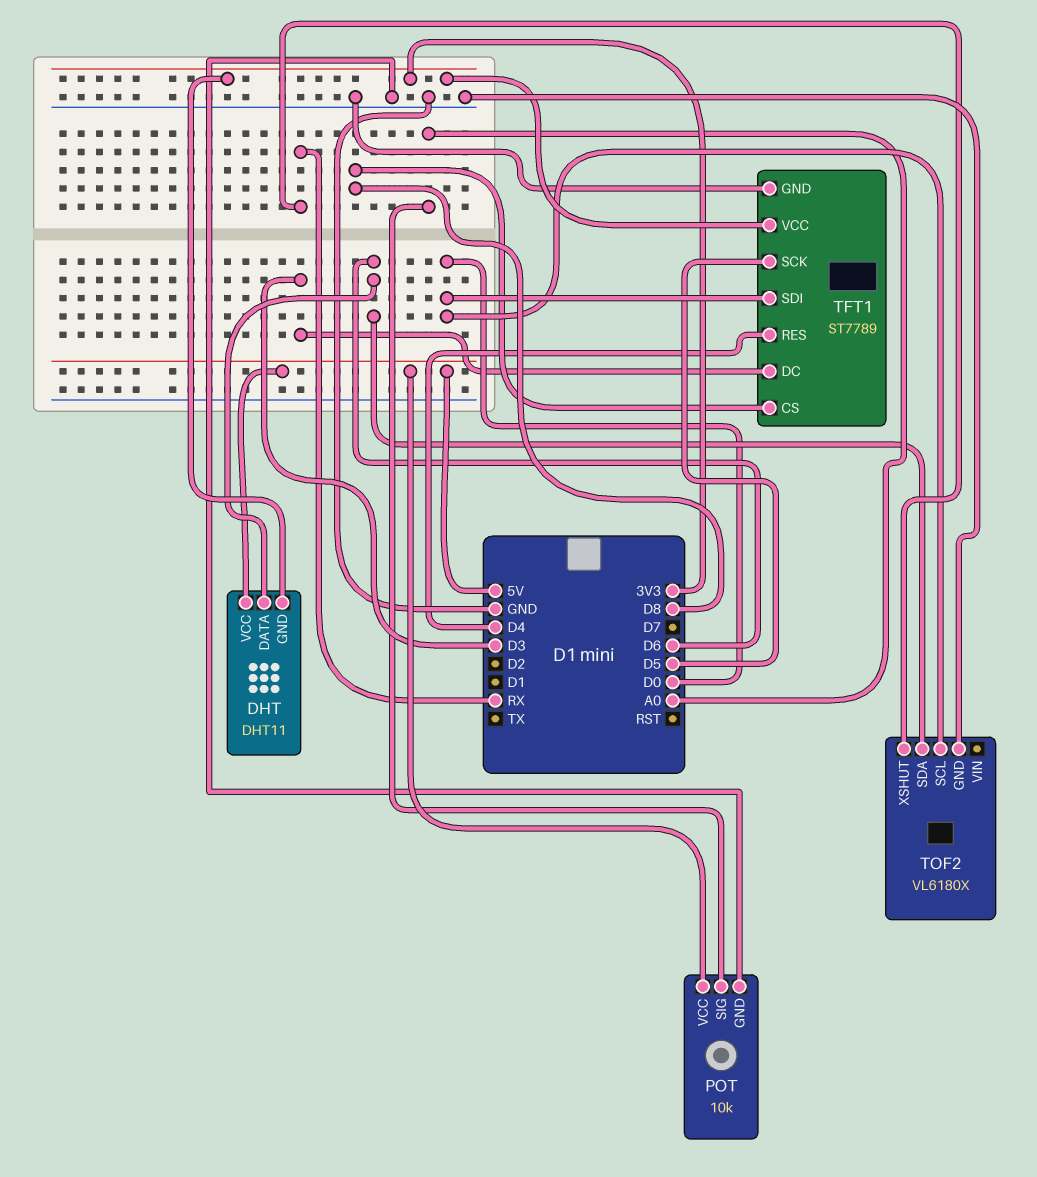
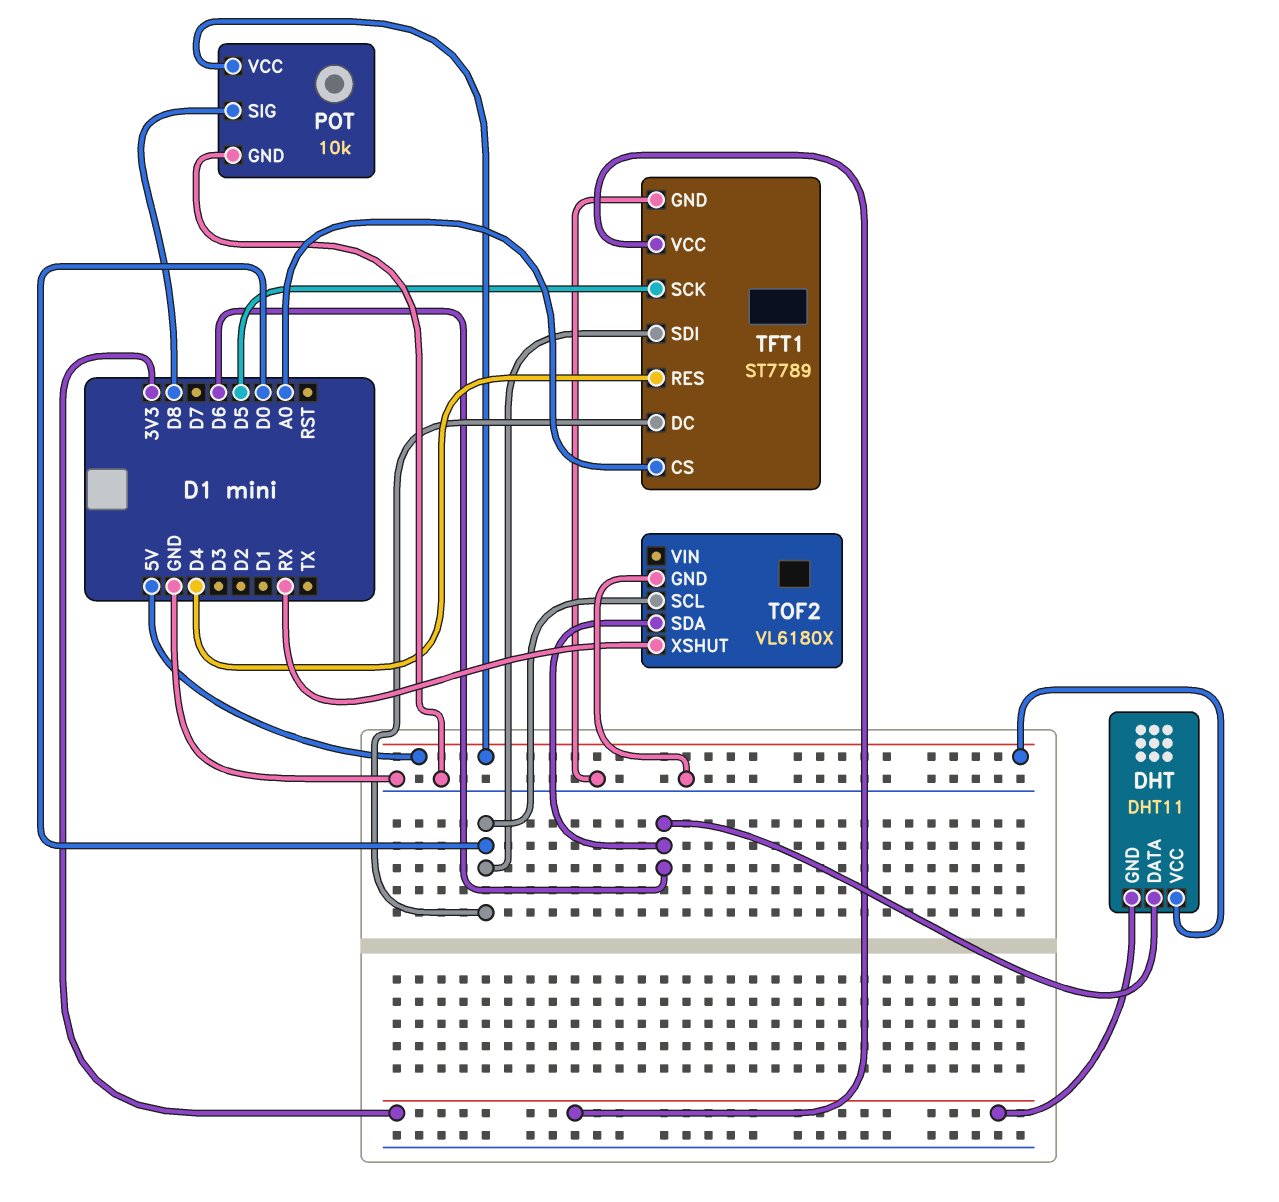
POT pin SIG: A0 -> D8
TFT1 pin CS: D8 -> A0
TFT1 pin DC: D3 -> D0

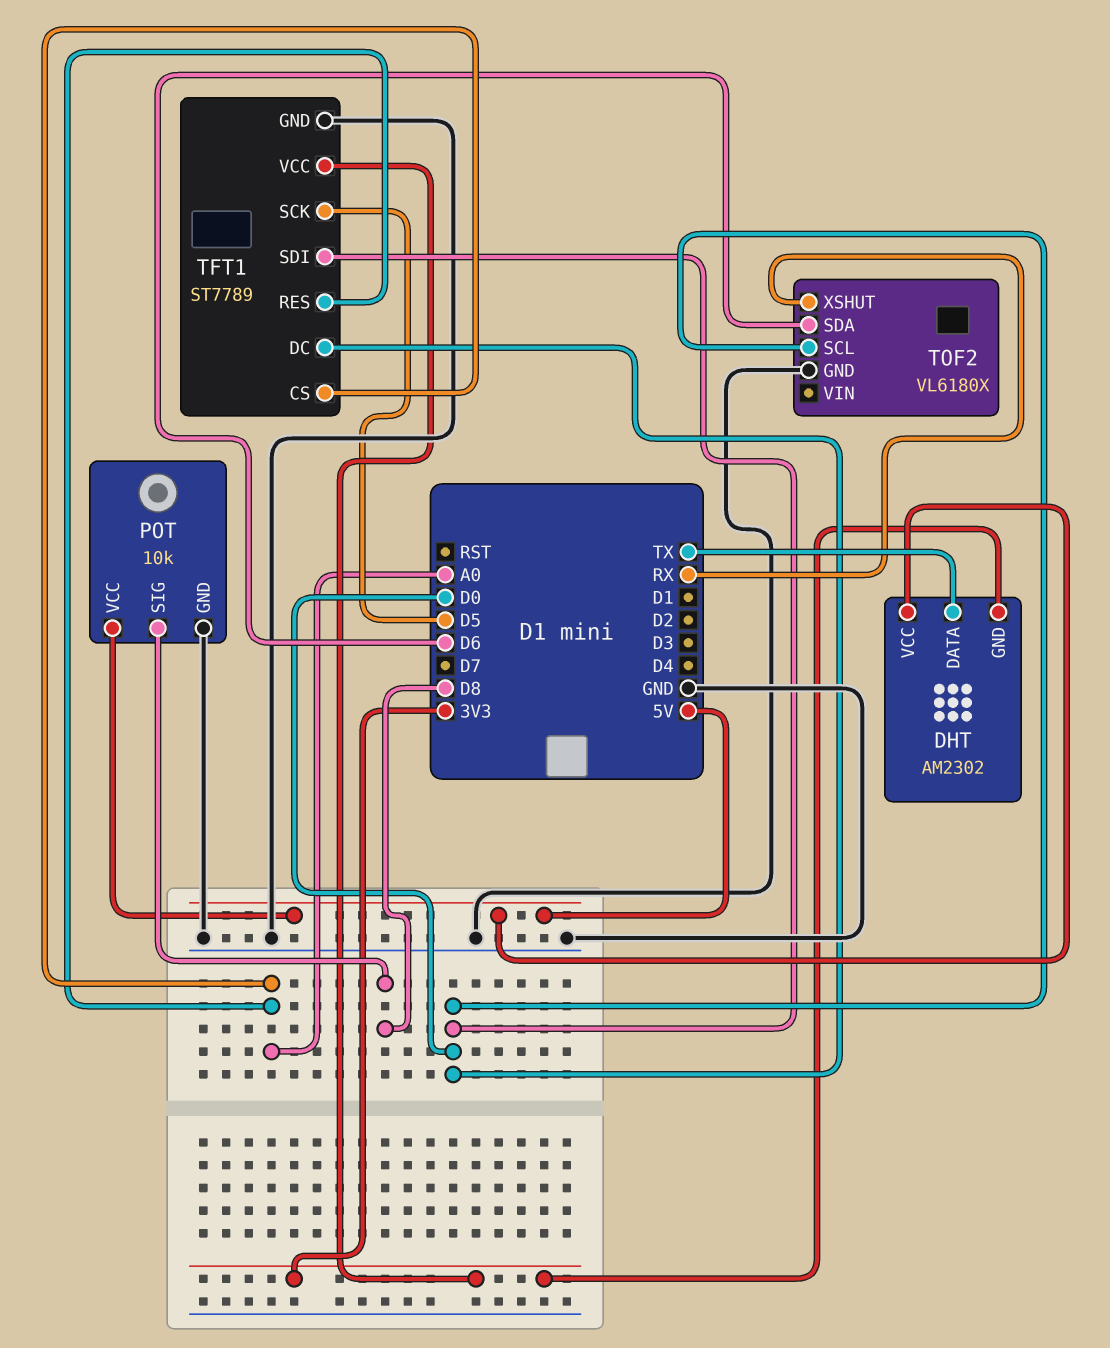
DHT: DHT11 -> AM2302
DHT pin DATA: D6 -> TX
TFT1 pin RES: D4 -> A0

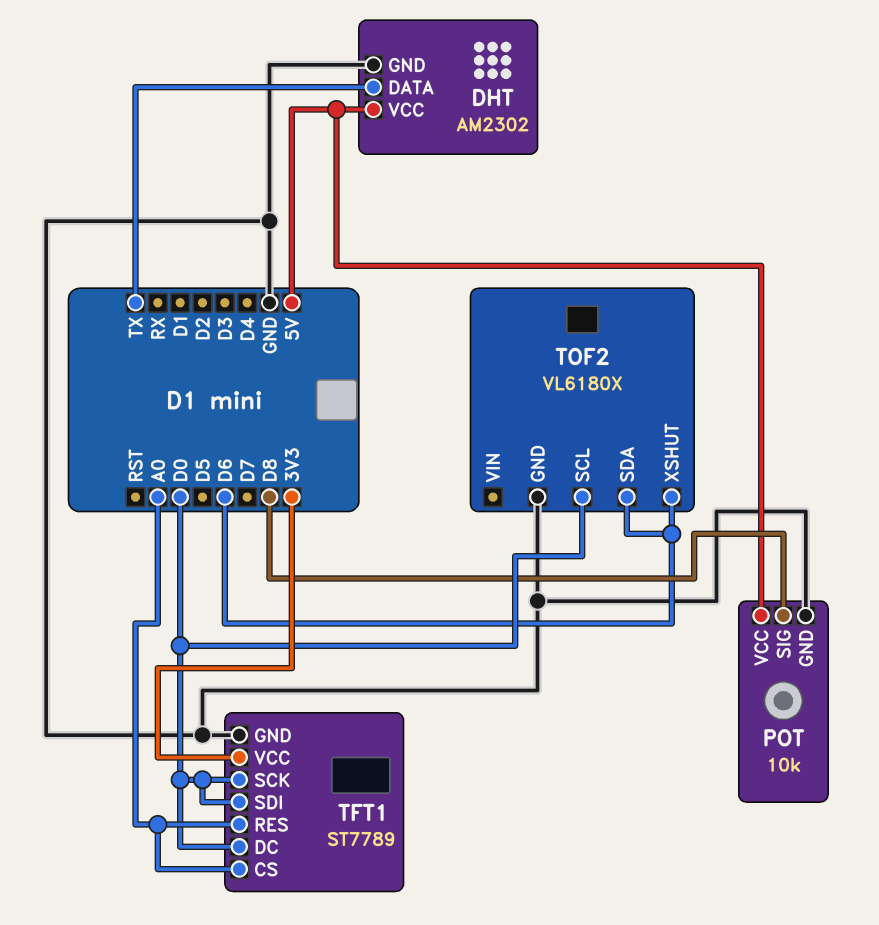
DHT pin GND: 3V3 -> GND
TFT1 pin SCK: D5 -> D0
TOF2 pin XSHUT: RX -> D6

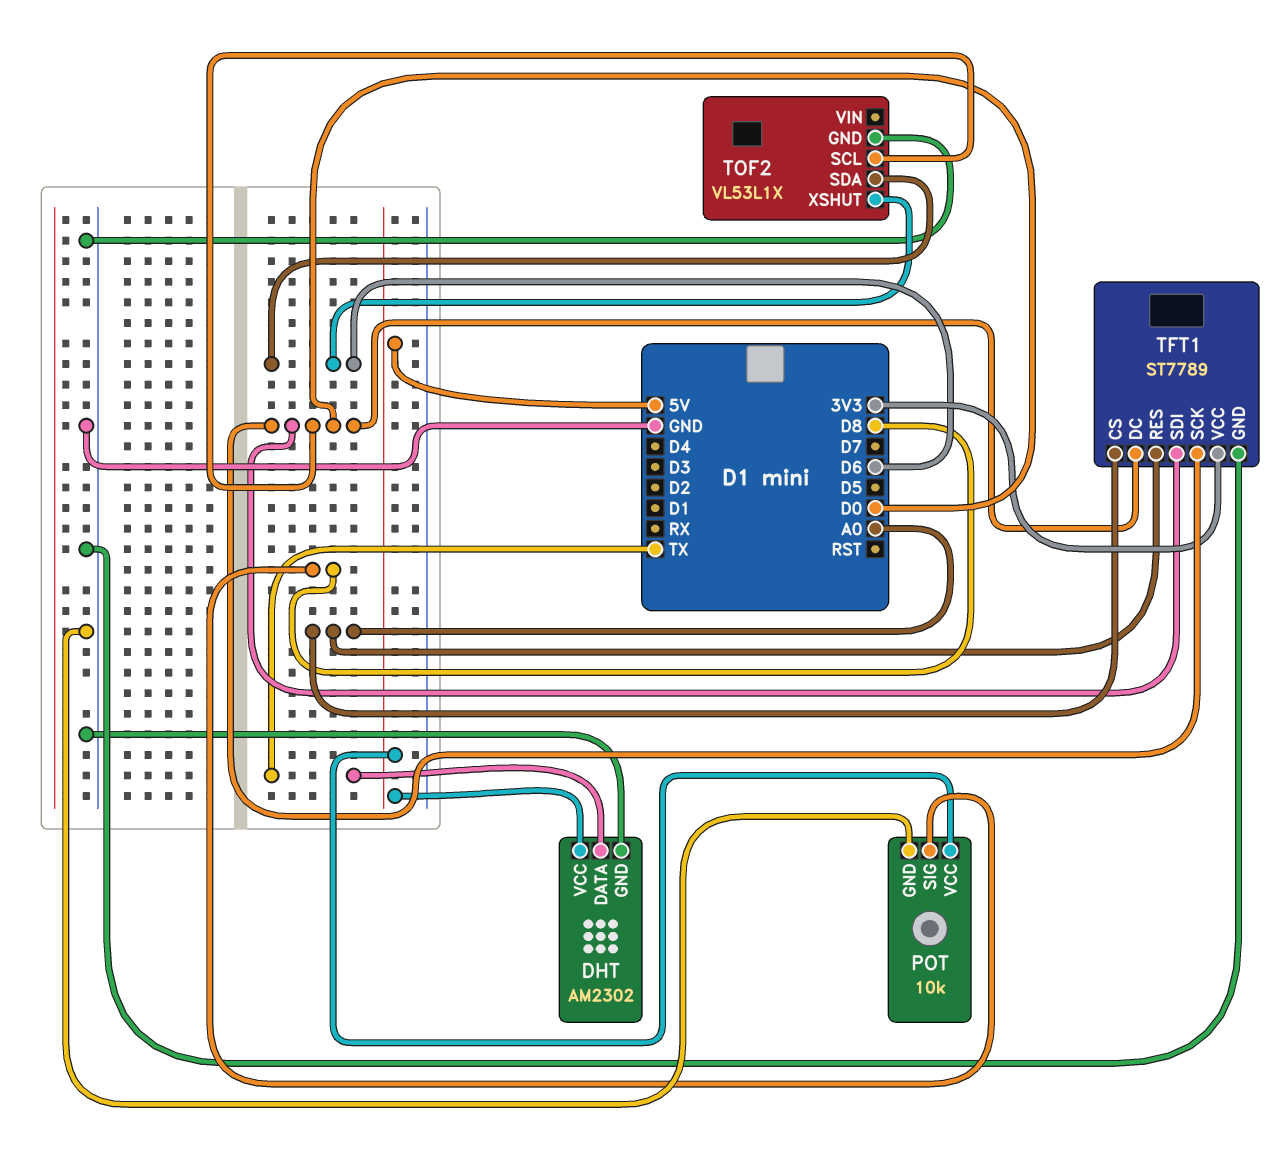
TOF2: VL6180X -> VL53L1X

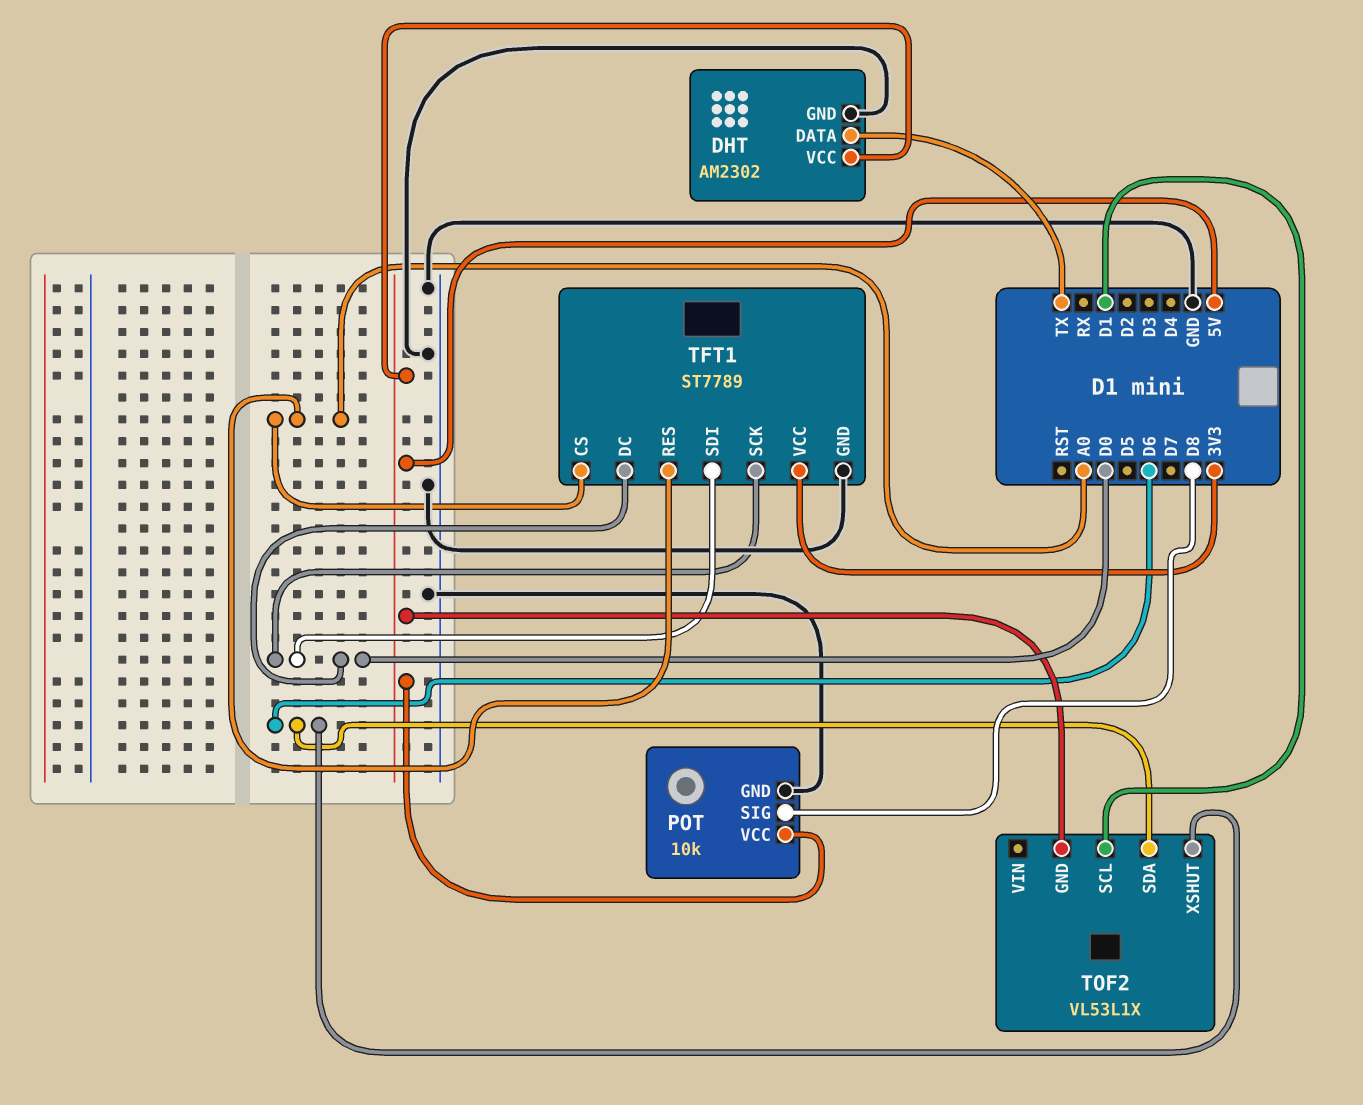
TOF2 pin GND: GND -> 5V
TOF2 pin SCL: D0 -> D1

